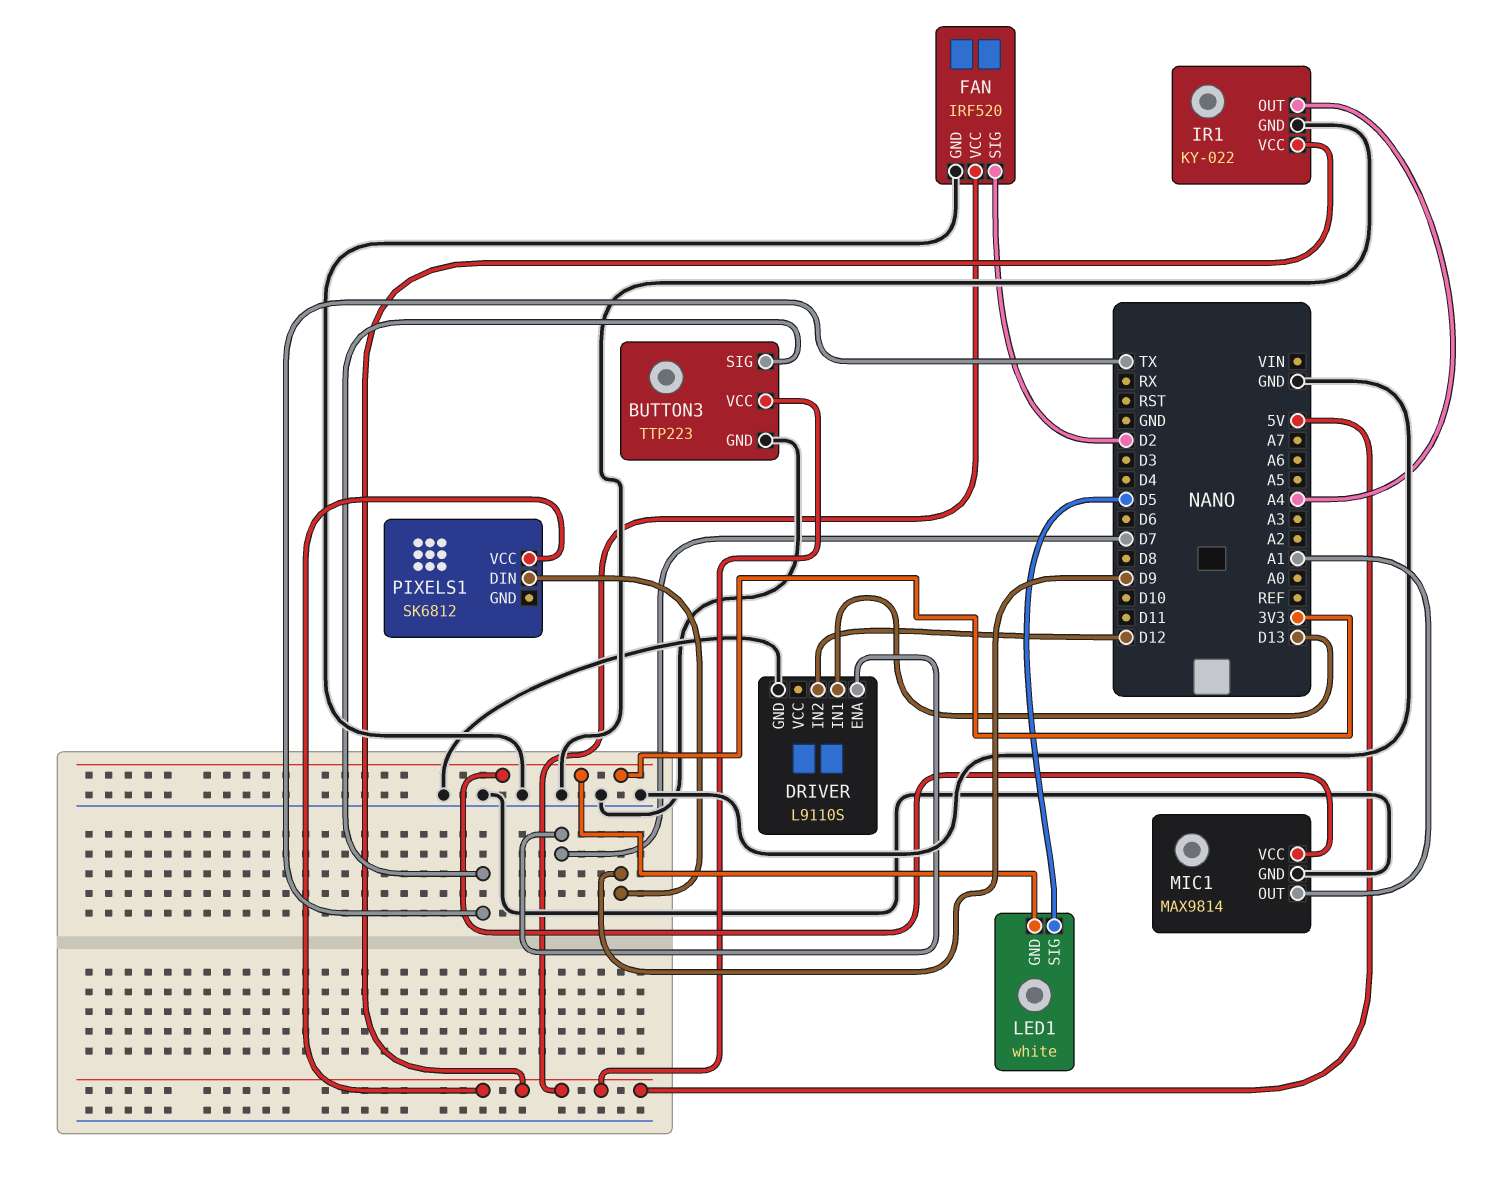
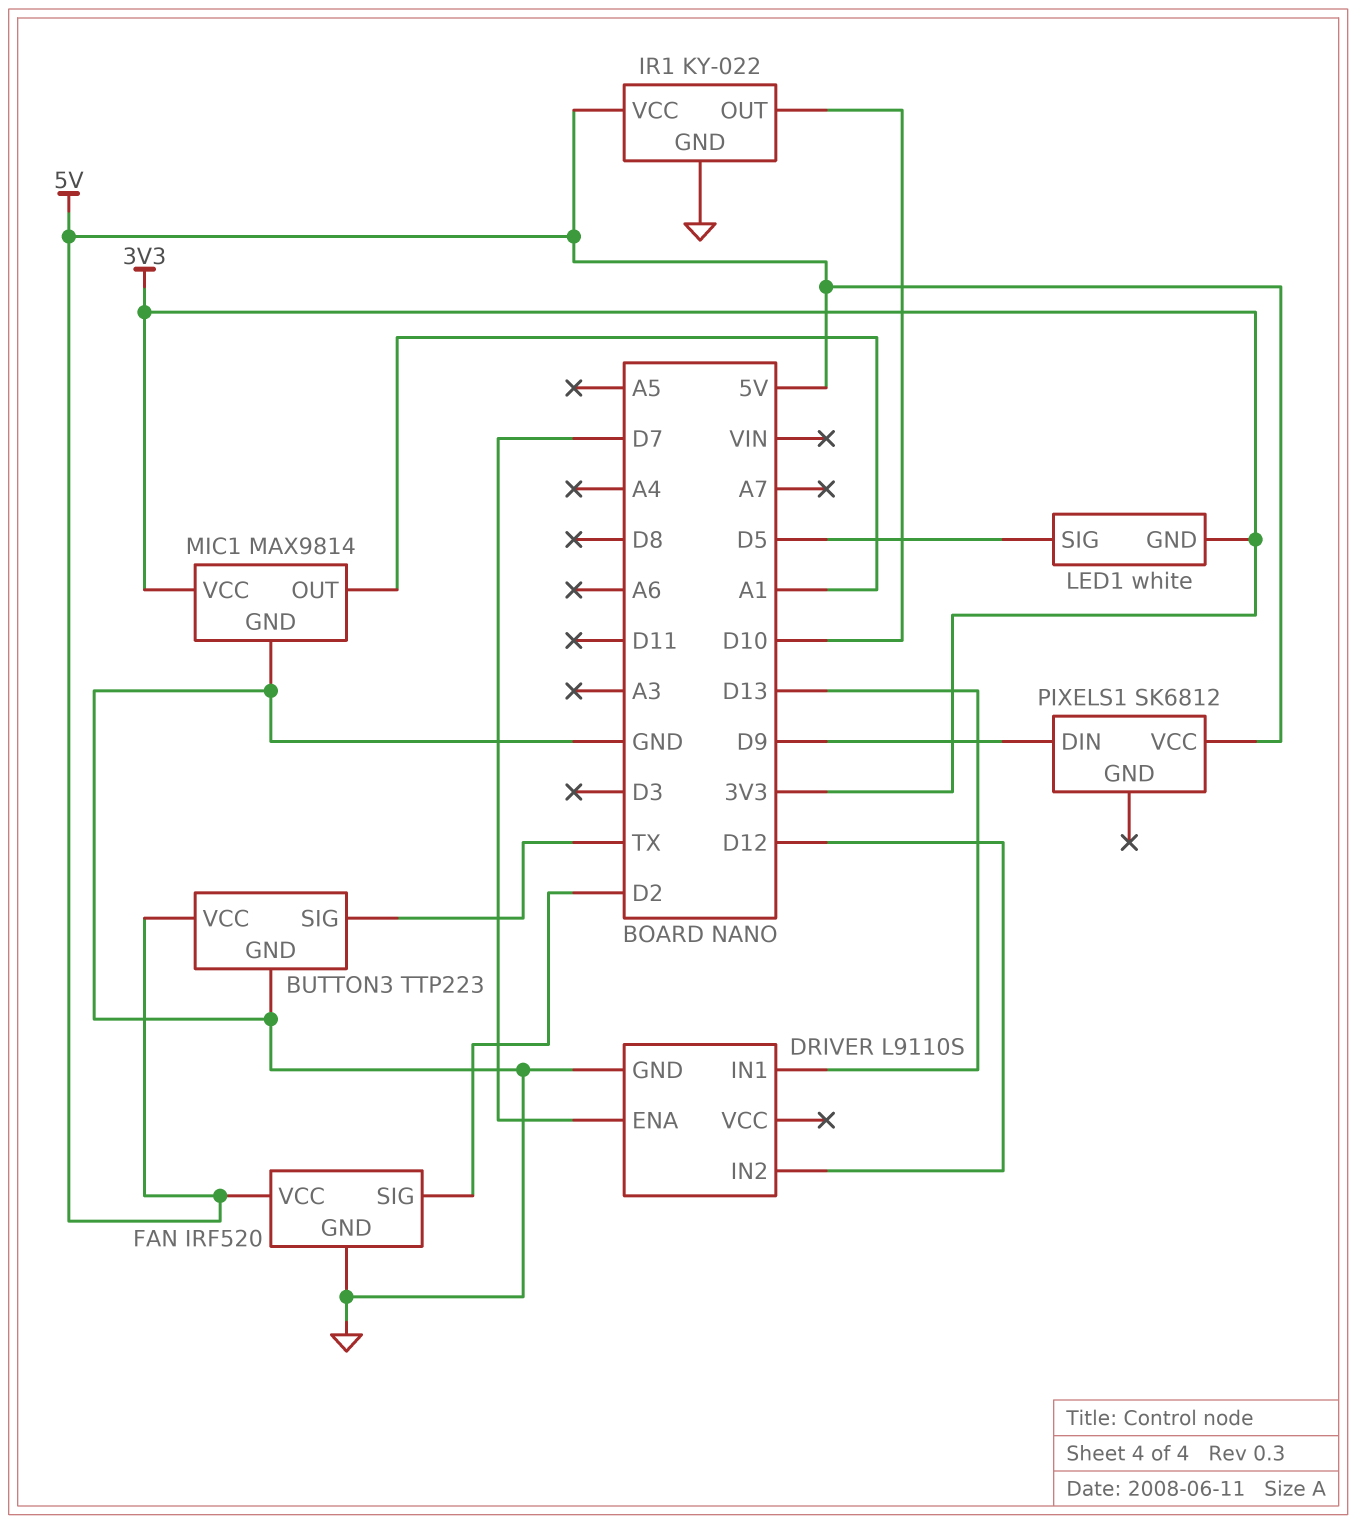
IR1 pin OUT: A4 -> D10

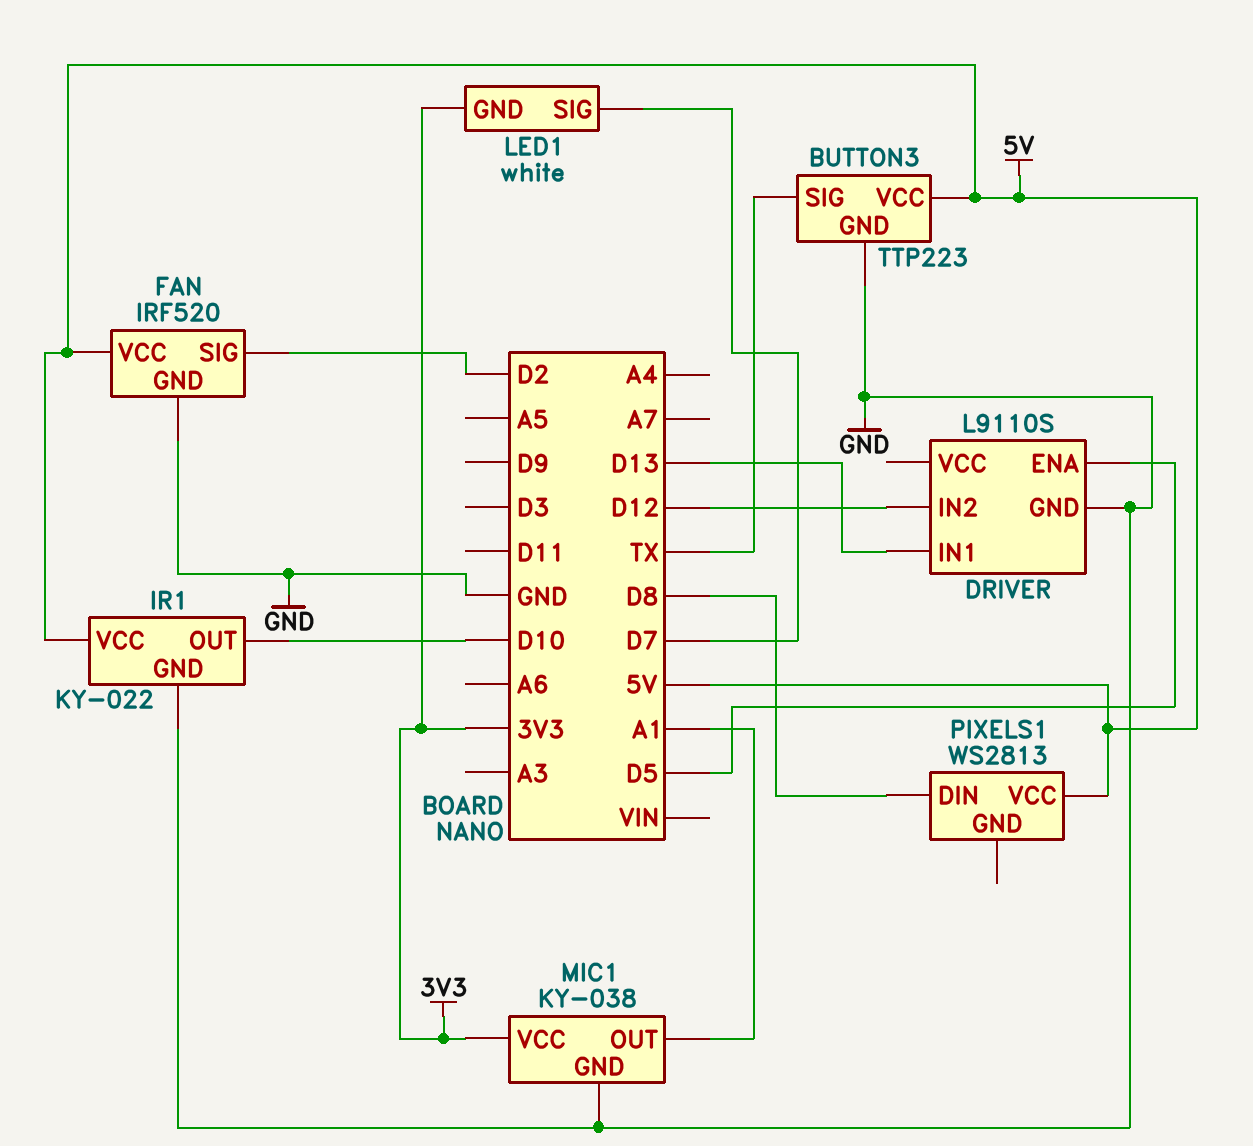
DRIVER pin ENA: D7 -> D5
LED1 pin SIG: D5 -> D7
MIC1: MAX9814 -> KY-038
PIXELS1: SK6812 -> WS2813
PIXELS1 pin DIN: D9 -> D8

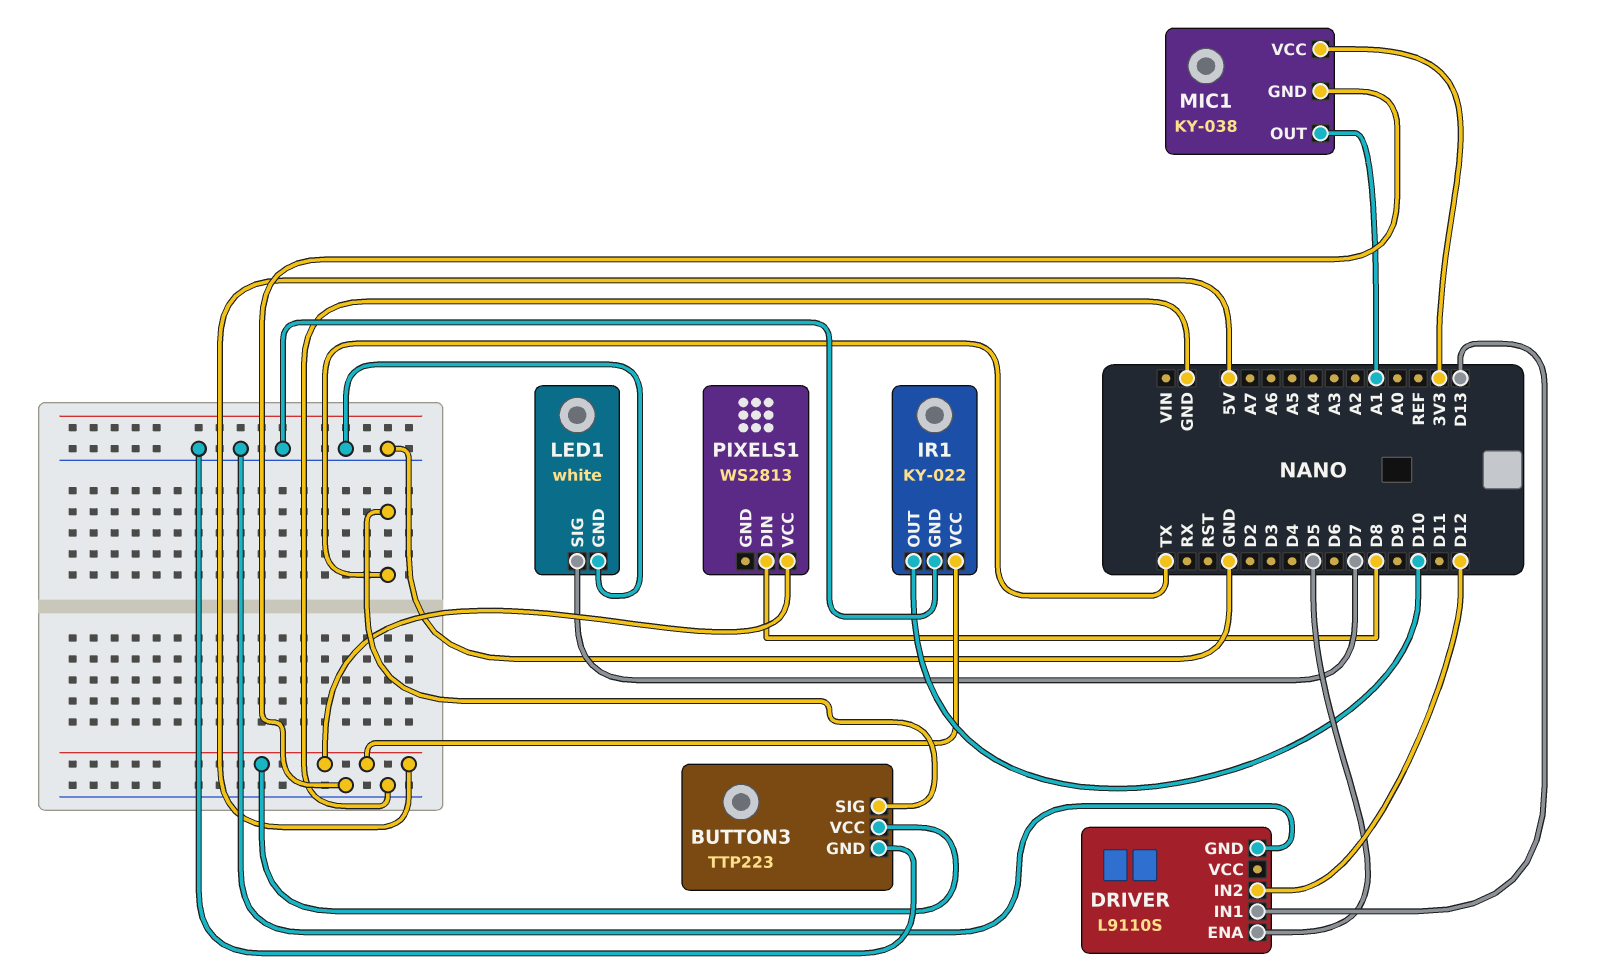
FAN: IRF520 -> none
FAN pin GND: GND -> none
FAN pin SIG: D2 -> none
FAN pin VCC: 5V -> none
LED1 pin GND: 3V3 -> GND

